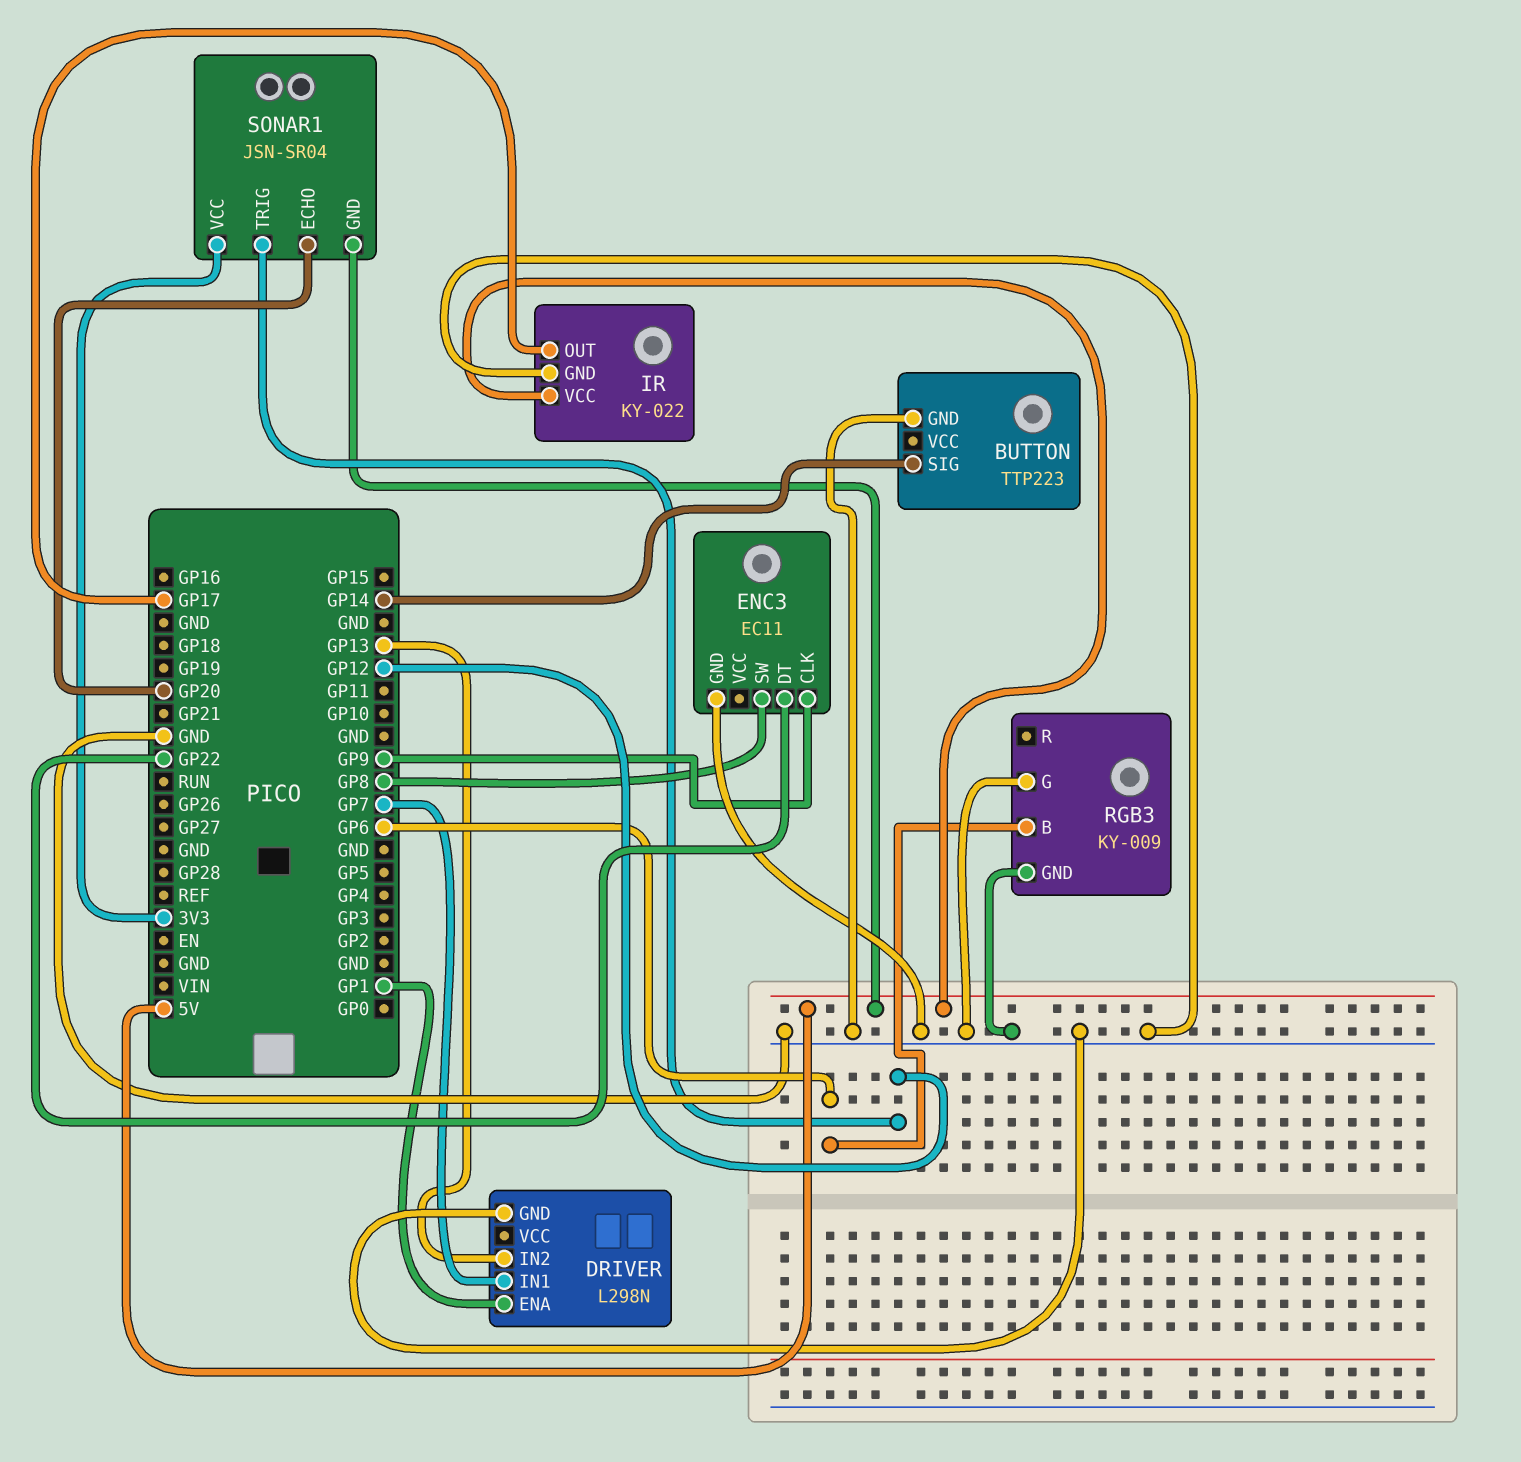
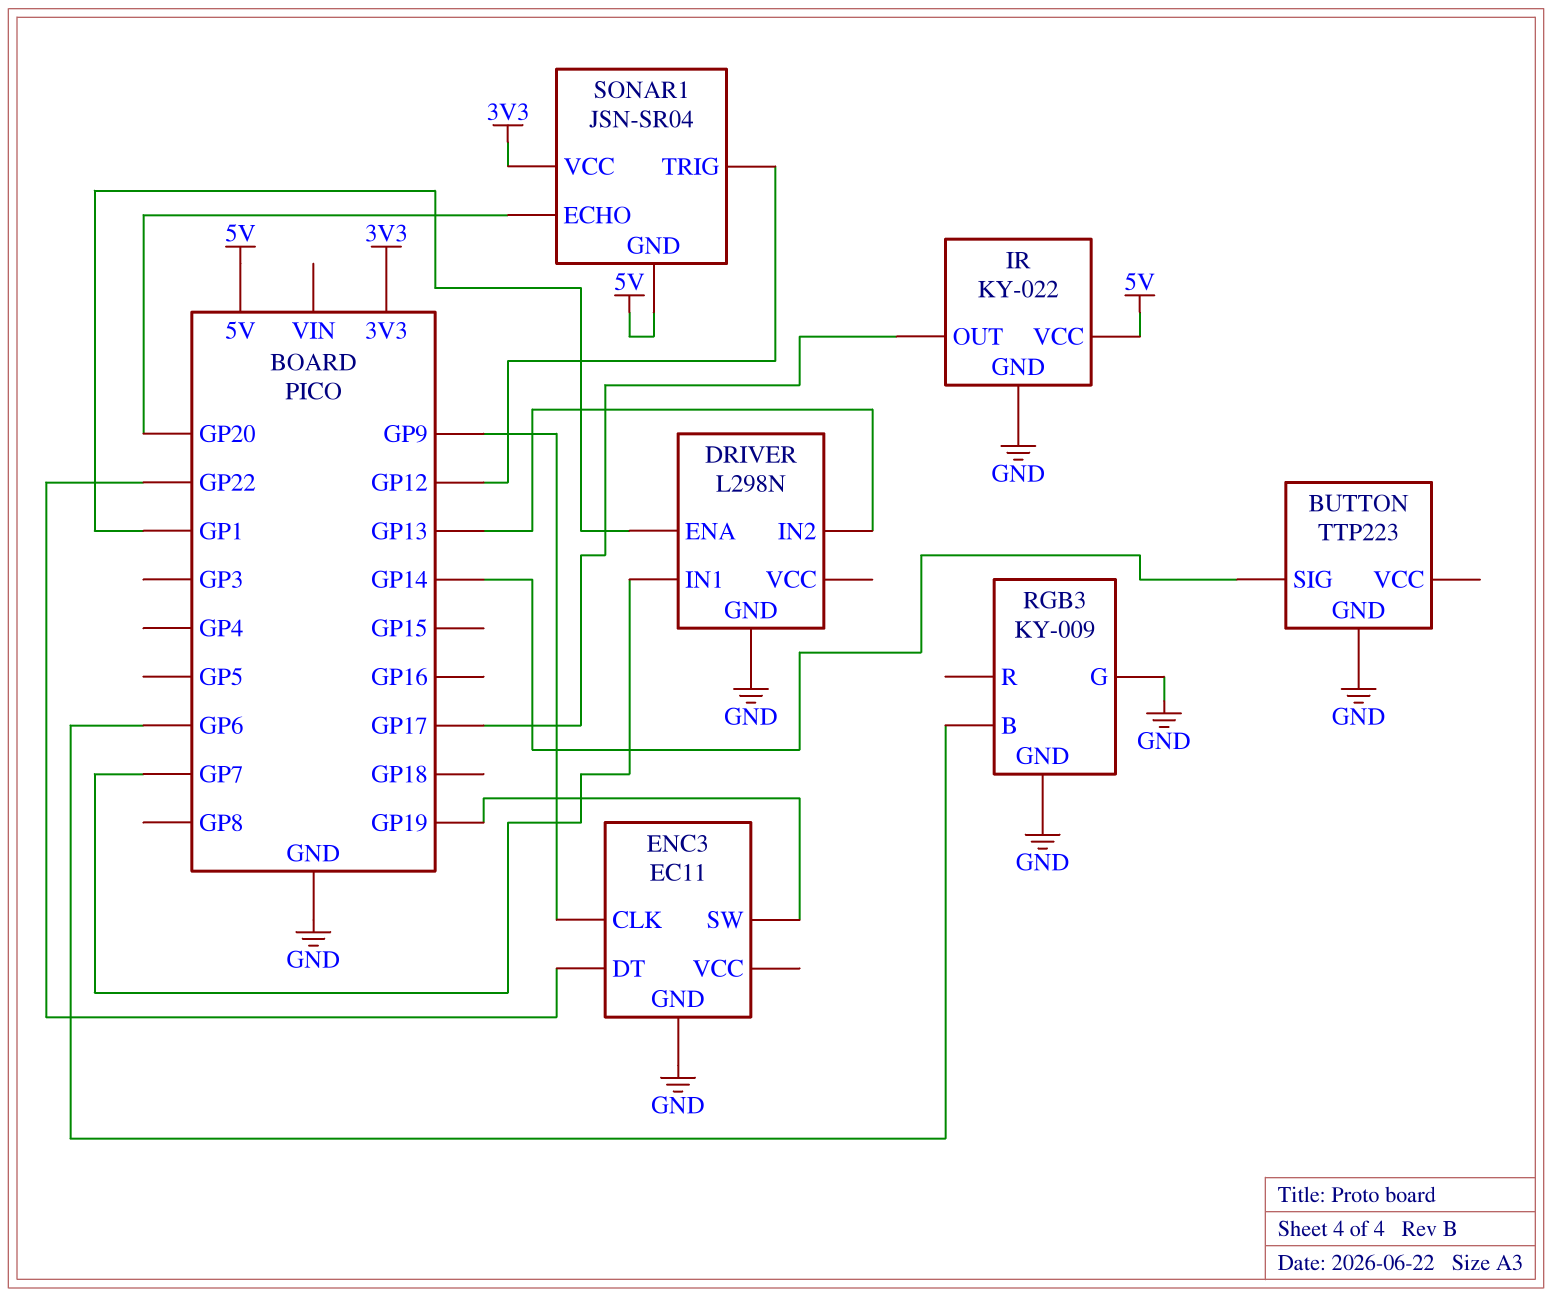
ENC3 pin SW: GP8 -> GP19

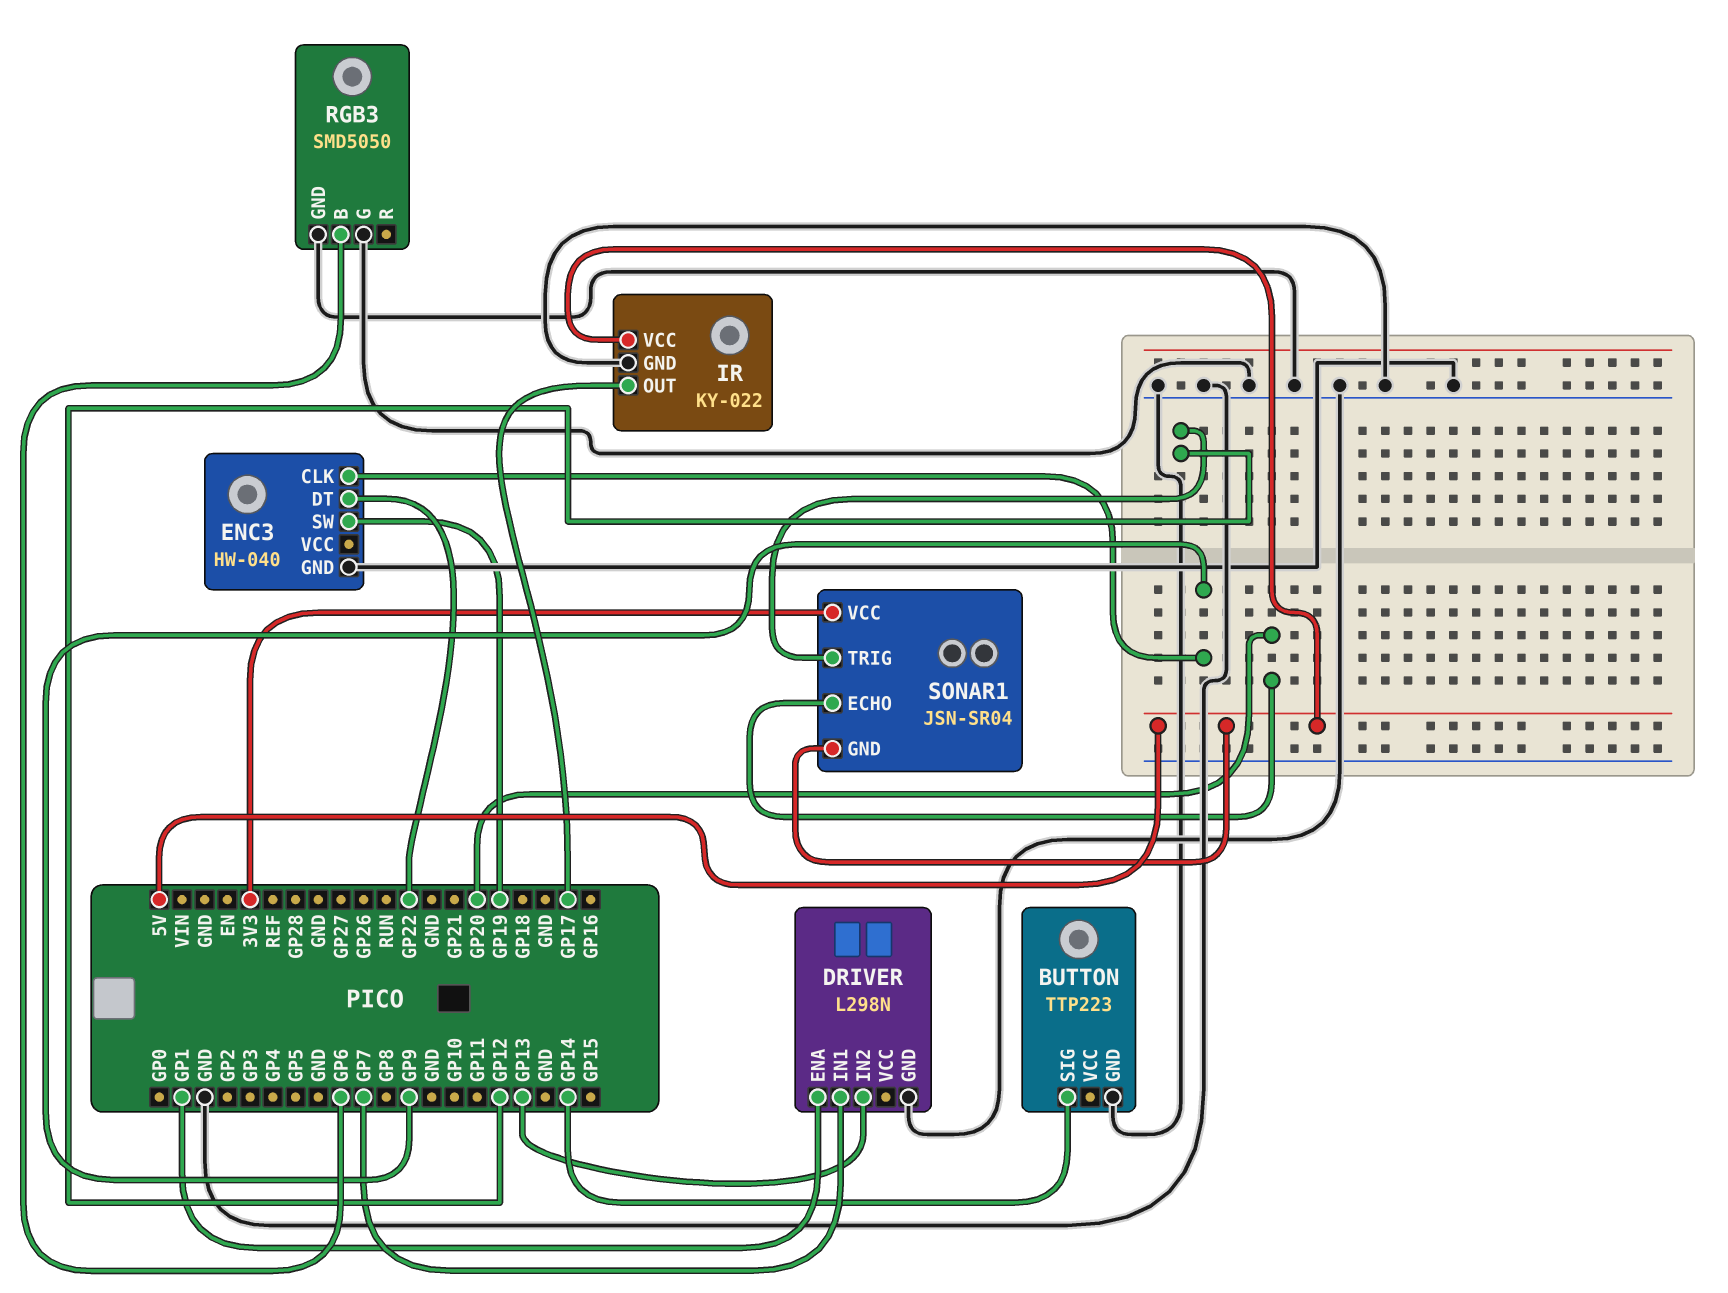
ENC3: EC11 -> HW-040
RGB3: KY-009 -> SMD5050

